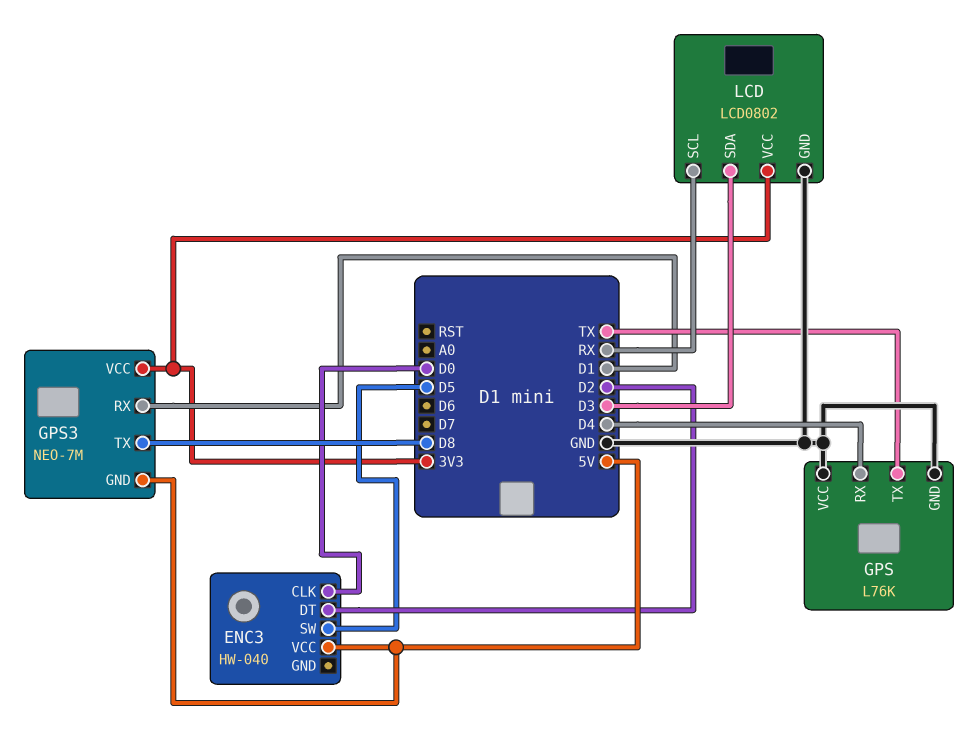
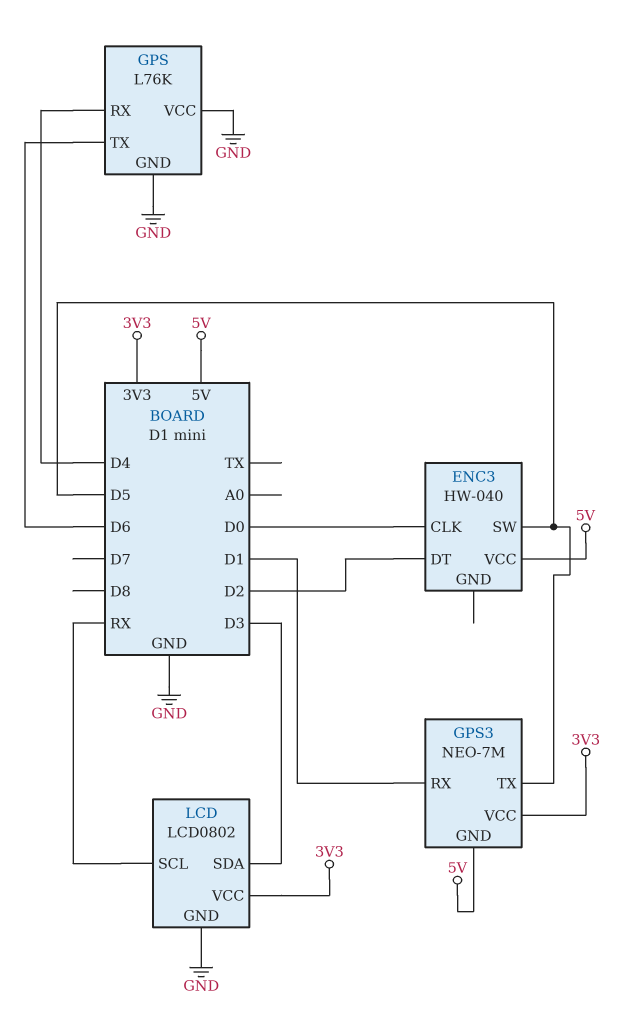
GPS pin TX: TX -> D6
GPS3 pin TX: D8 -> D5

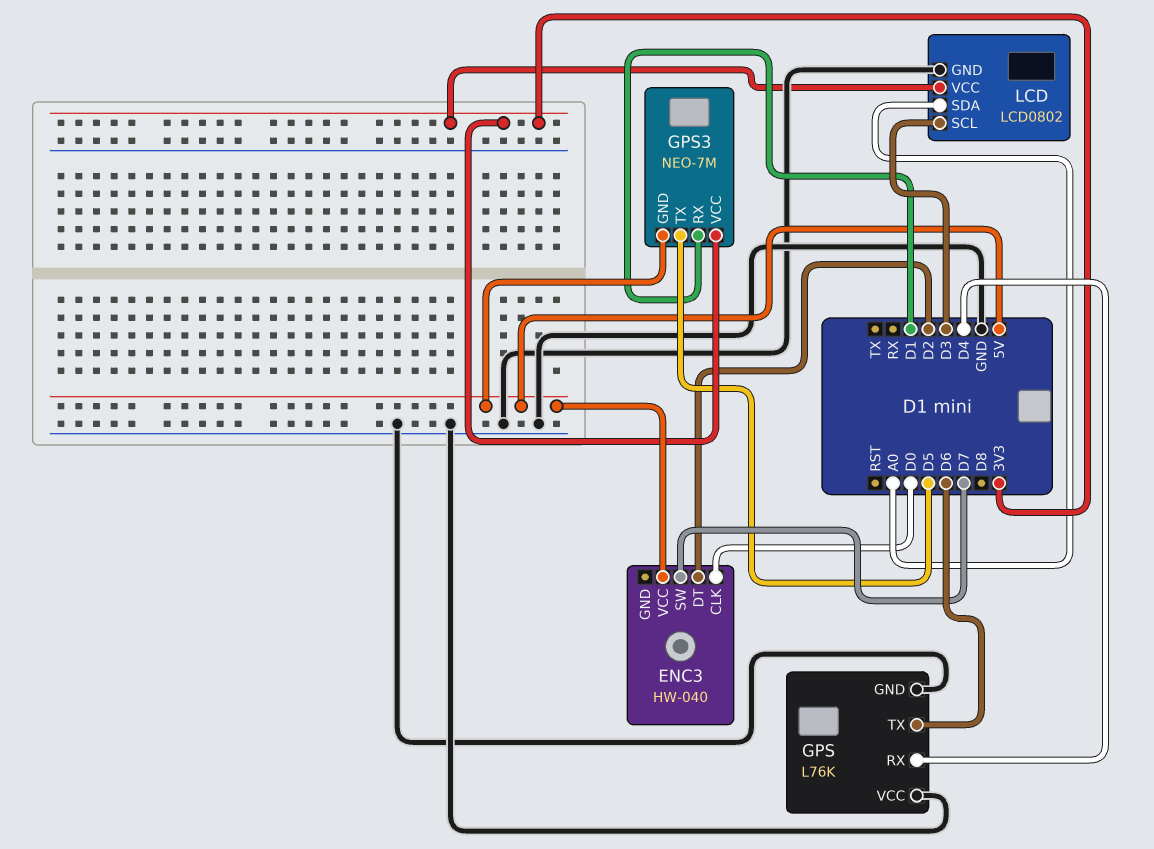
ENC3 pin SW: D5 -> D7
LCD pin SCL: RX -> D3
LCD pin SDA: D3 -> A0

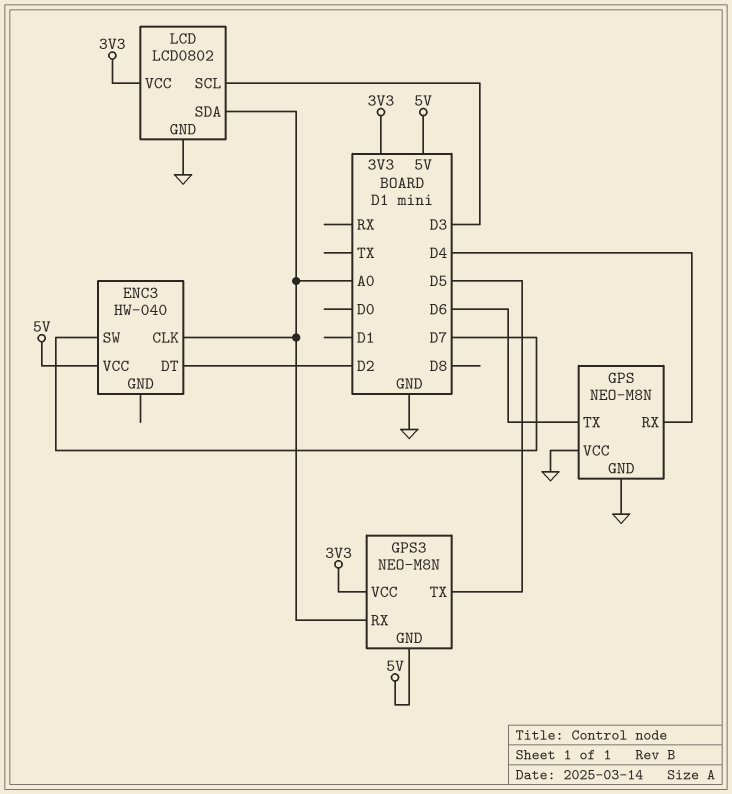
ENC3 pin CLK: D0 -> A0
GPS: L76K -> NEO-M8N
GPS3: NEO-7M -> NEO-M8N
GPS3 pin RX: D1 -> A0

